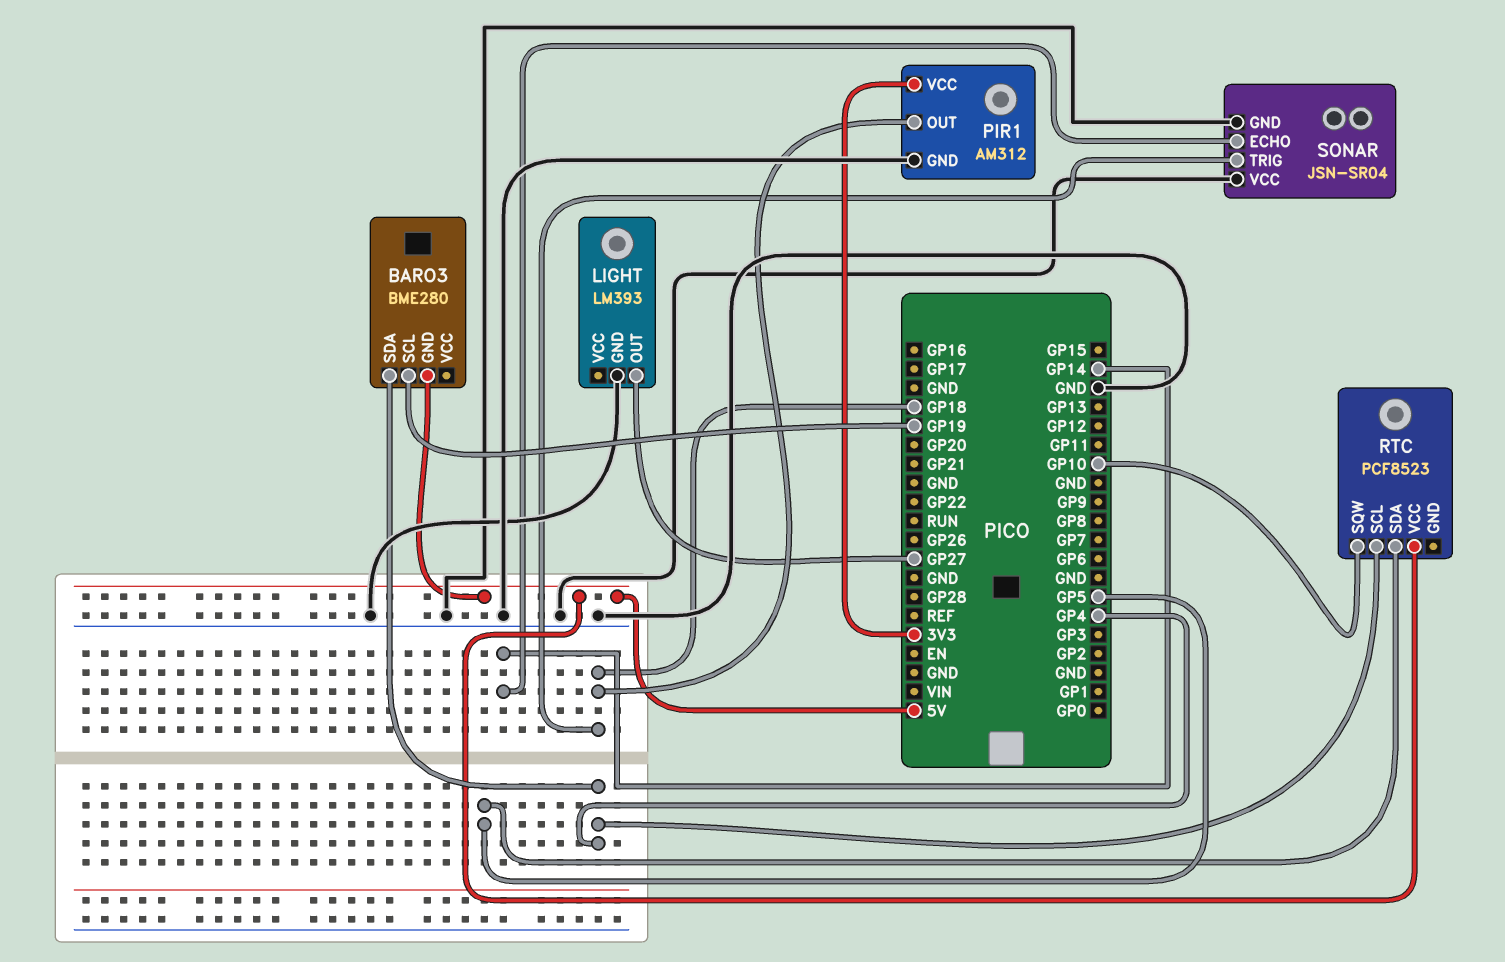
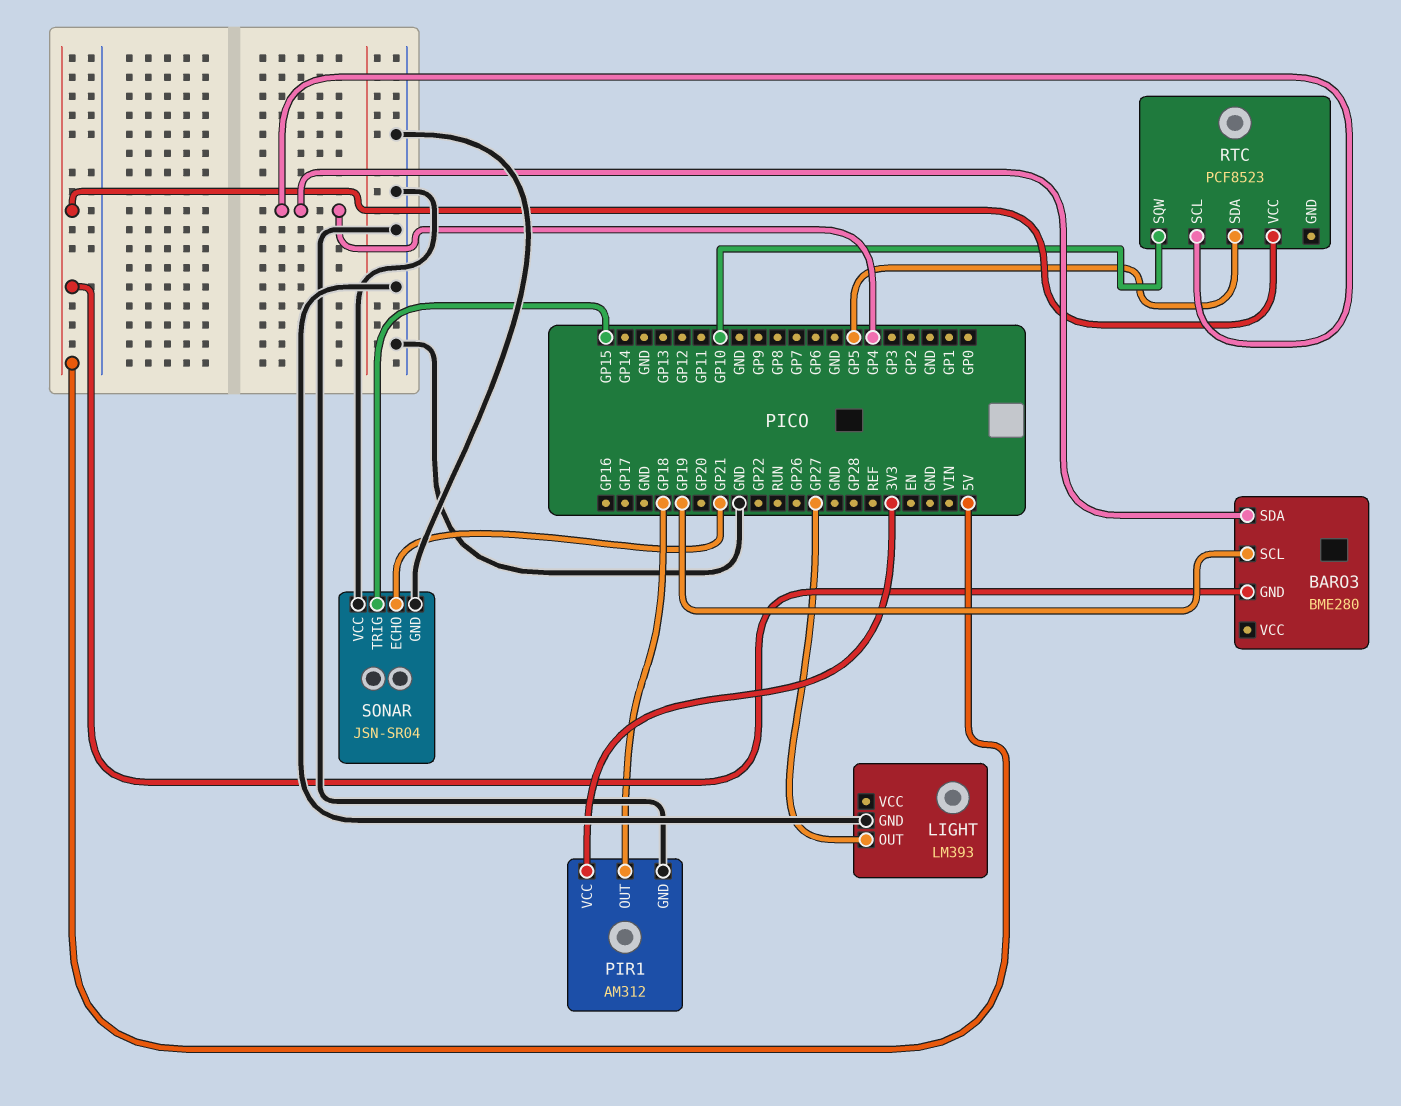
SONAR pin ECHO: GP14 -> GP21
SONAR pin TRIG: GP18 -> GP15

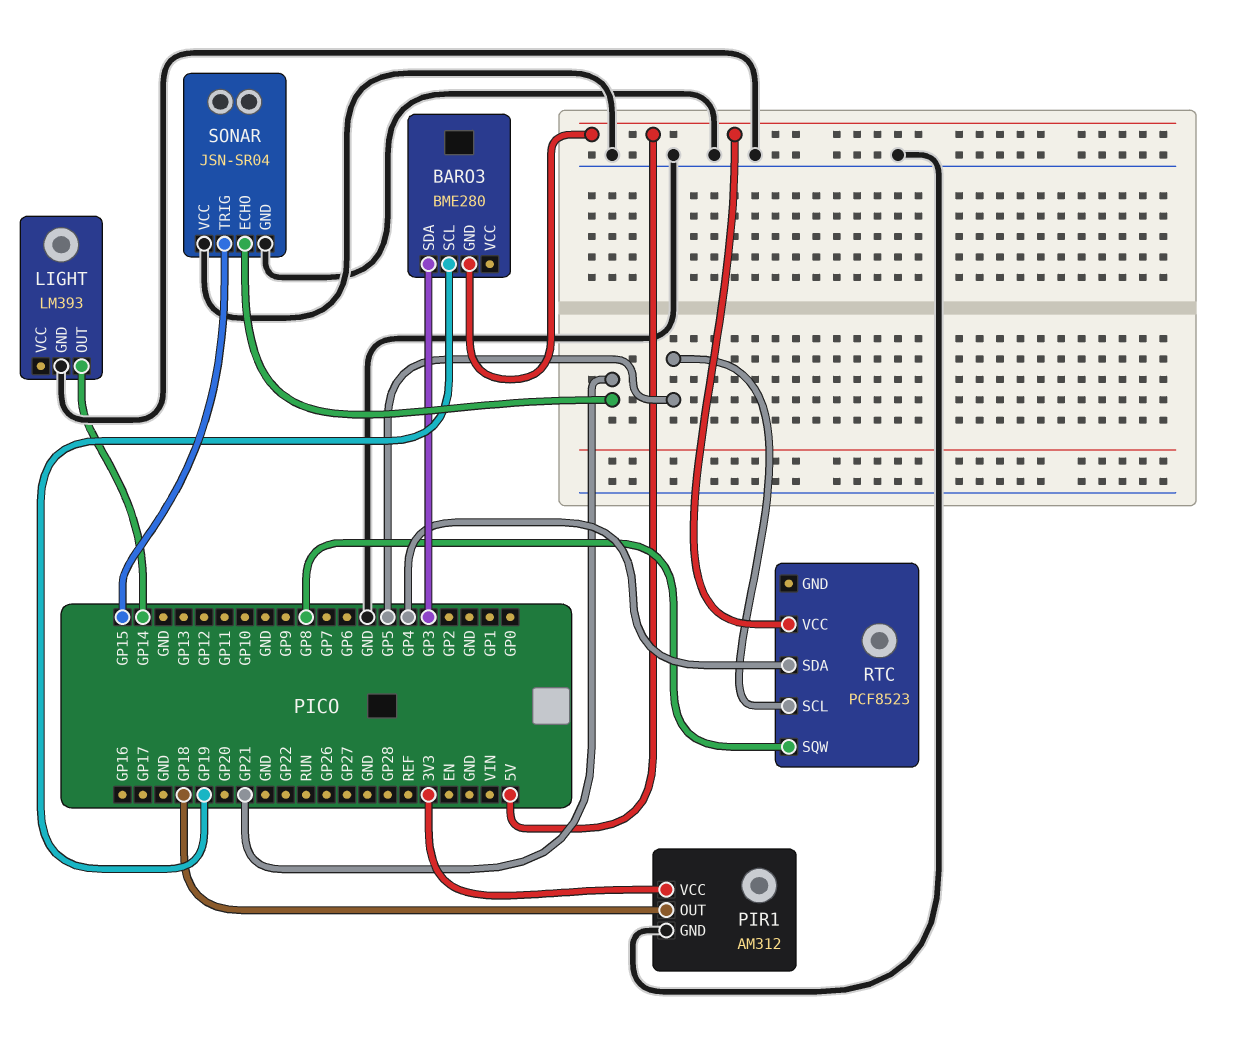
BARO3 pin SDA: GP4 -> GP3
LIGHT pin OUT: GP27 -> GP14
RTC pin SCL: GP4 -> GP5
RTC pin SDA: GP5 -> GP4
RTC pin SQW: GP10 -> GP8

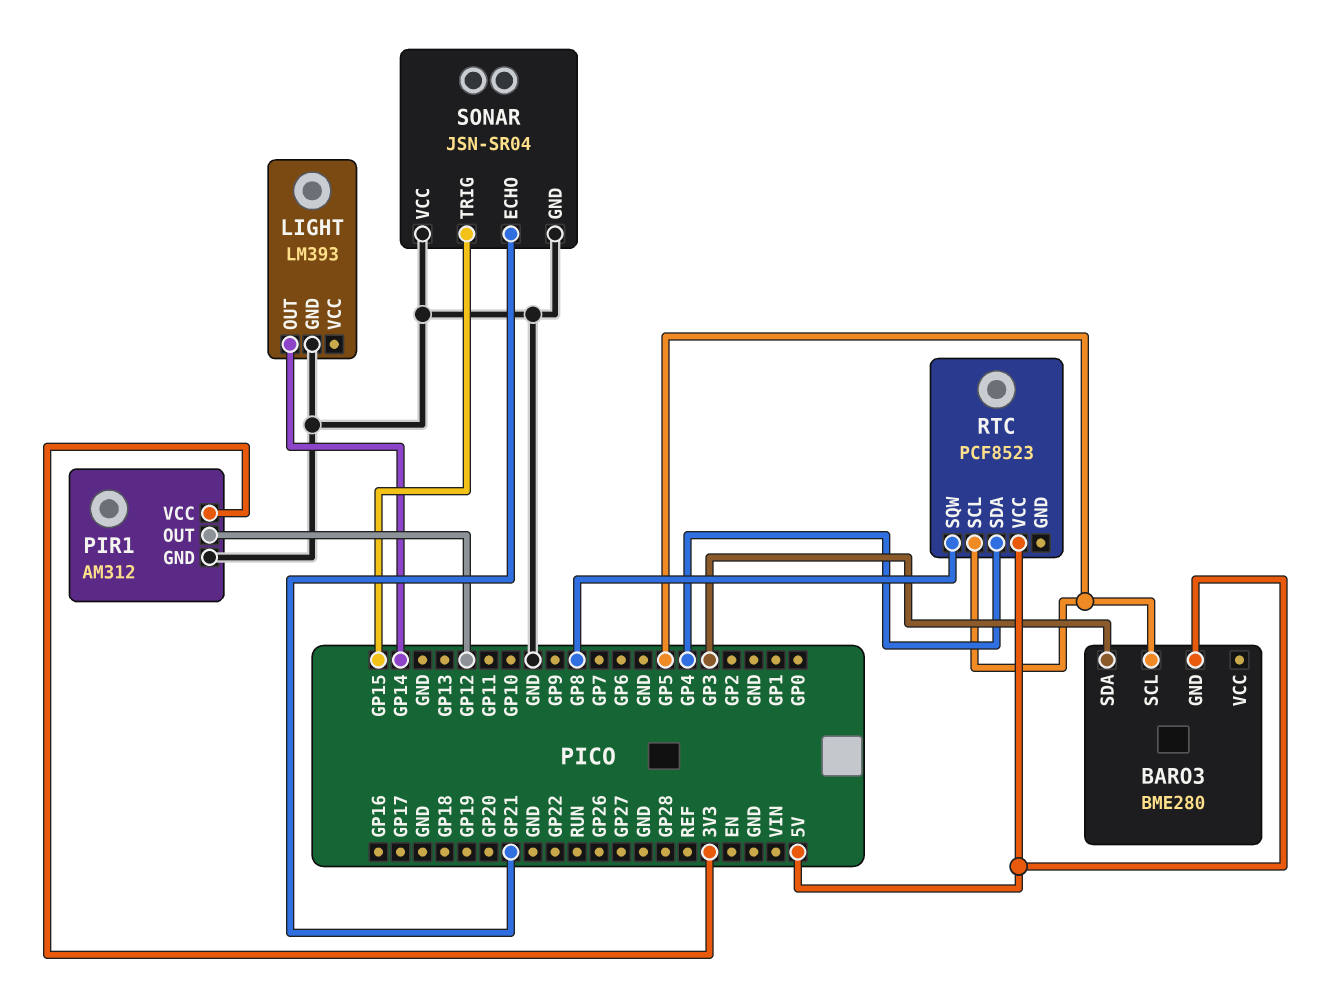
BARO3 pin SCL: GP19 -> GP5
PIR1 pin OUT: GP18 -> GP12

